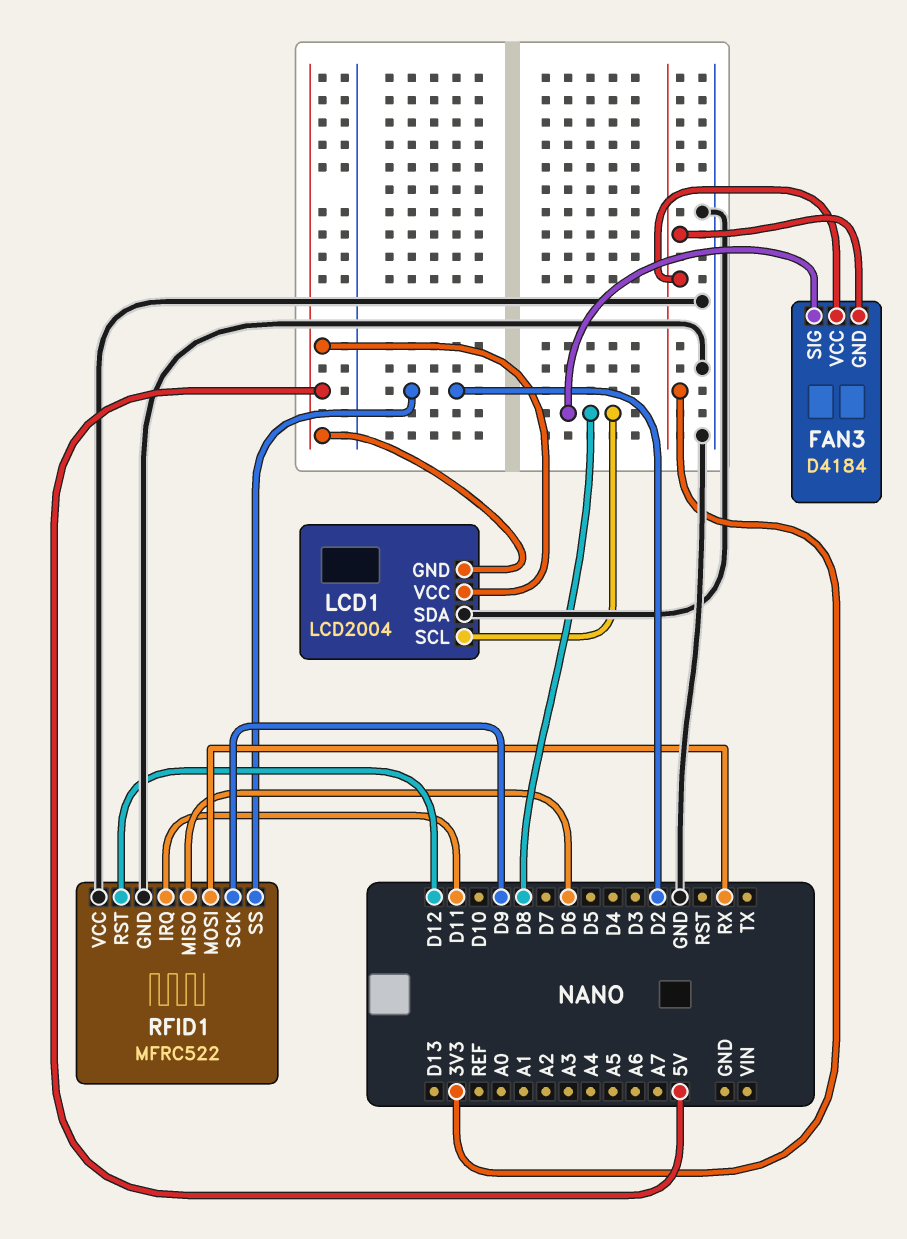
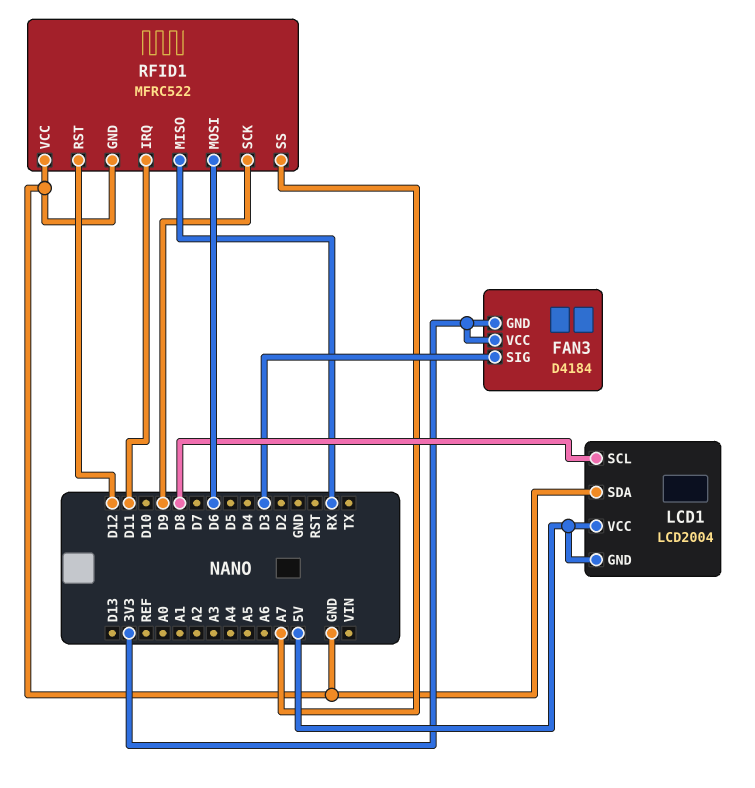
FAN3 pin SIG: D8 -> D3
RFID1 pin MISO: D6 -> RX
RFID1 pin MOSI: RX -> D6
RFID1 pin SS: D2 -> A7

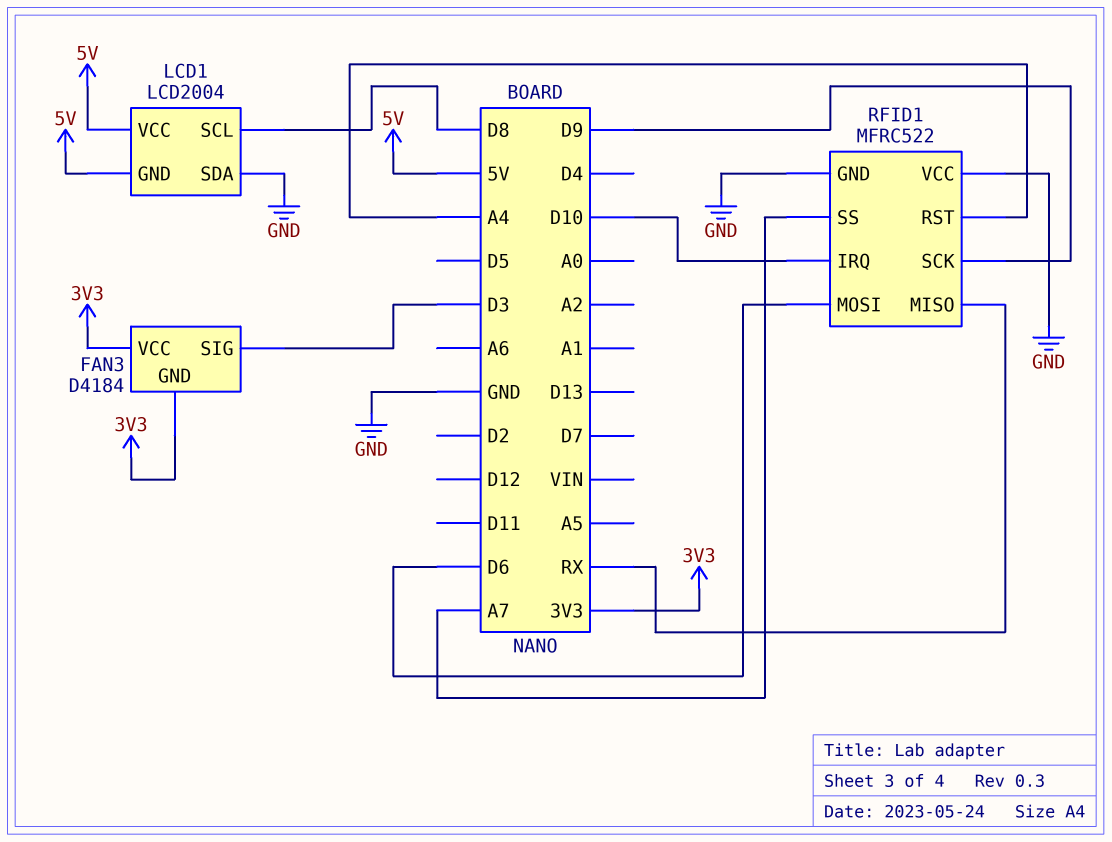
RFID1 pin IRQ: D11 -> D10
RFID1 pin RST: D12 -> A4

